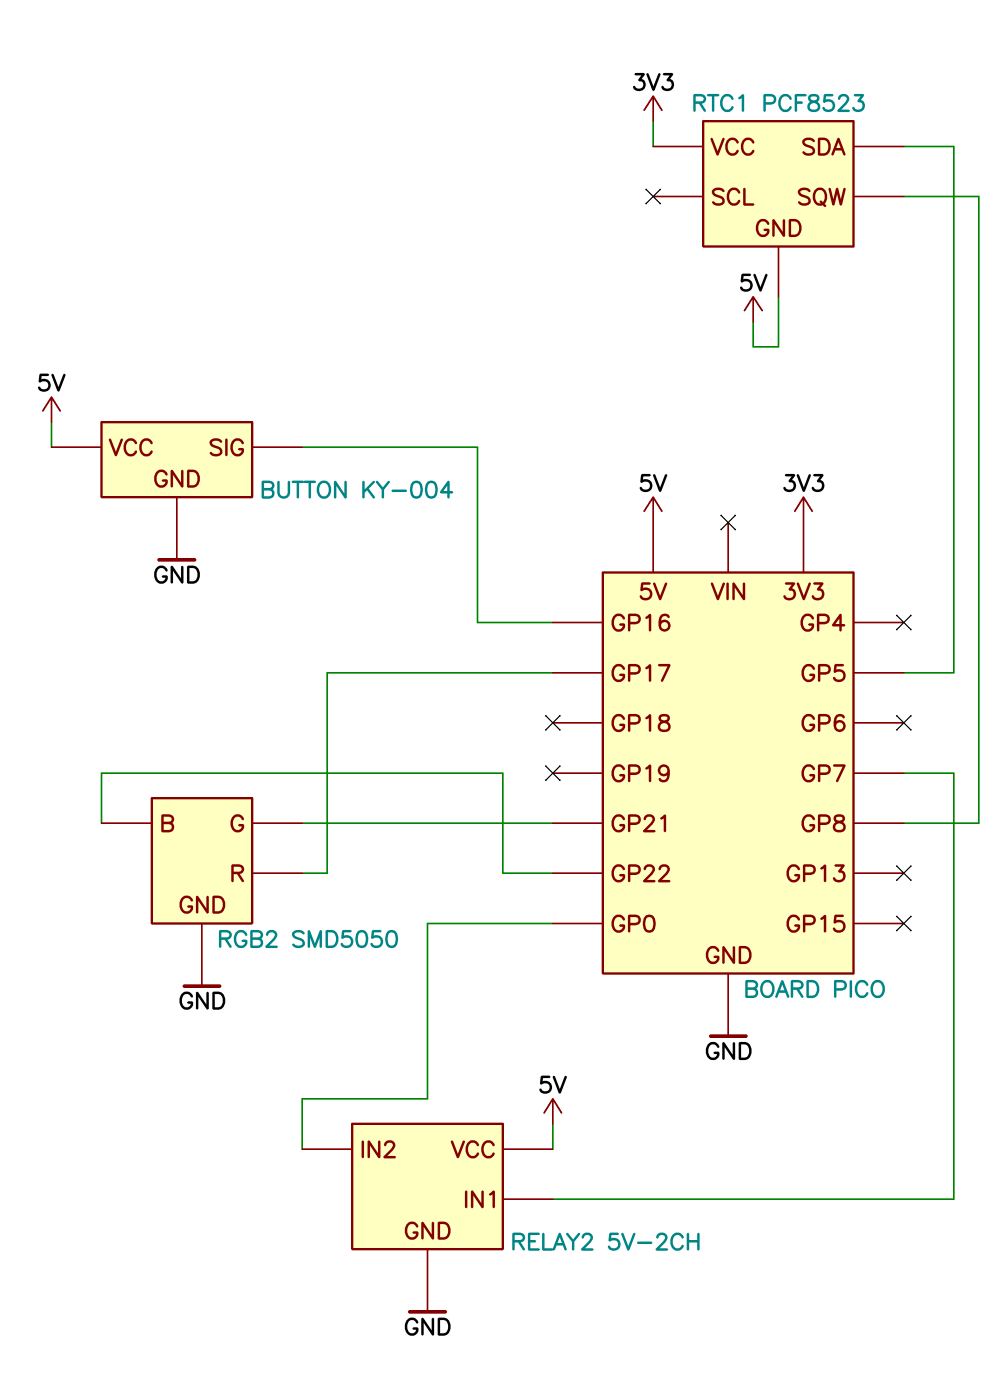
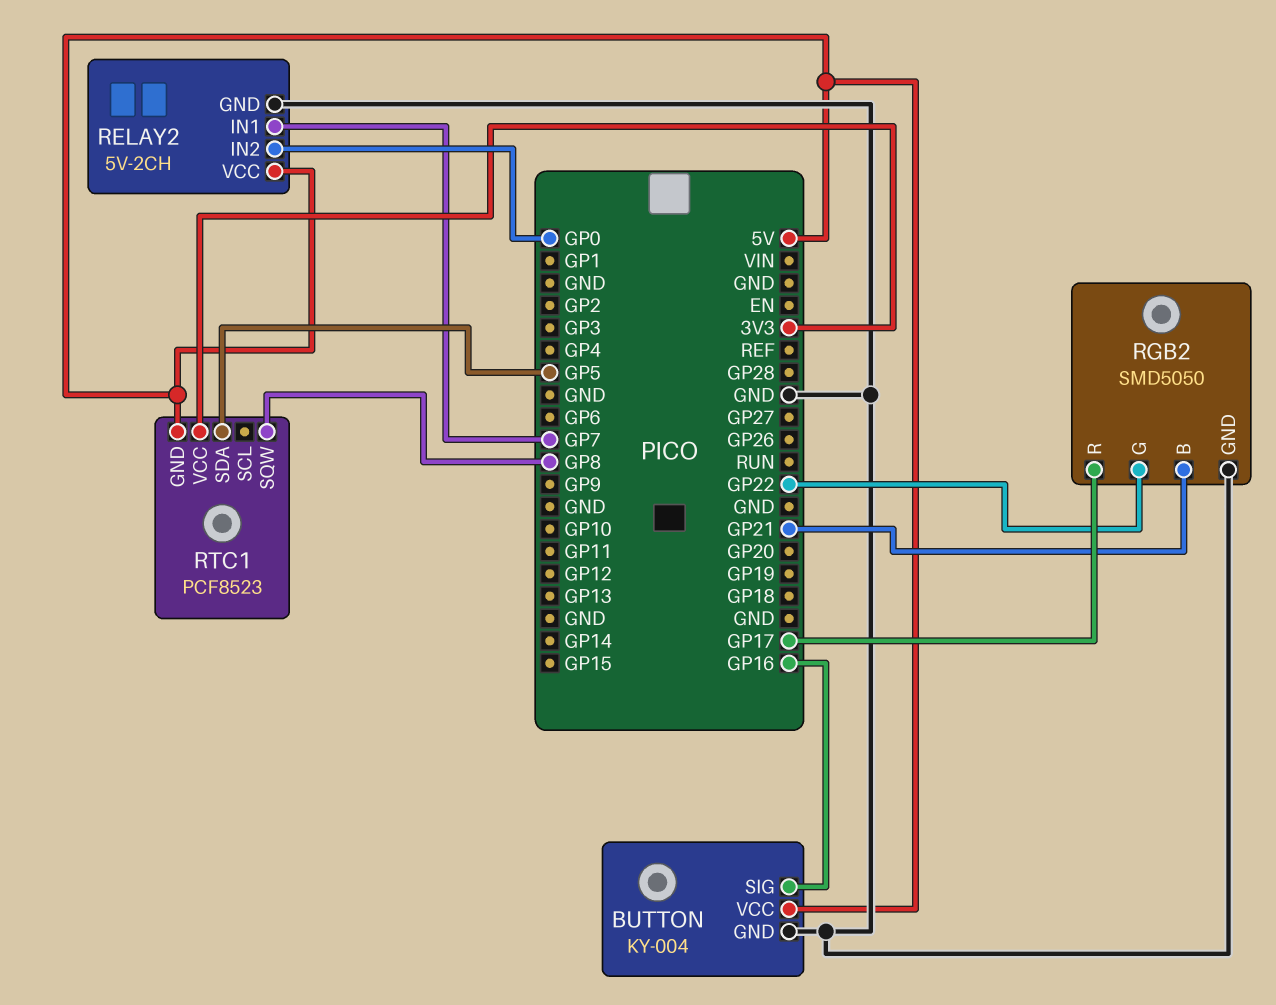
RGB2 pin B: GP22 -> GP21
RGB2 pin G: GP21 -> GP22

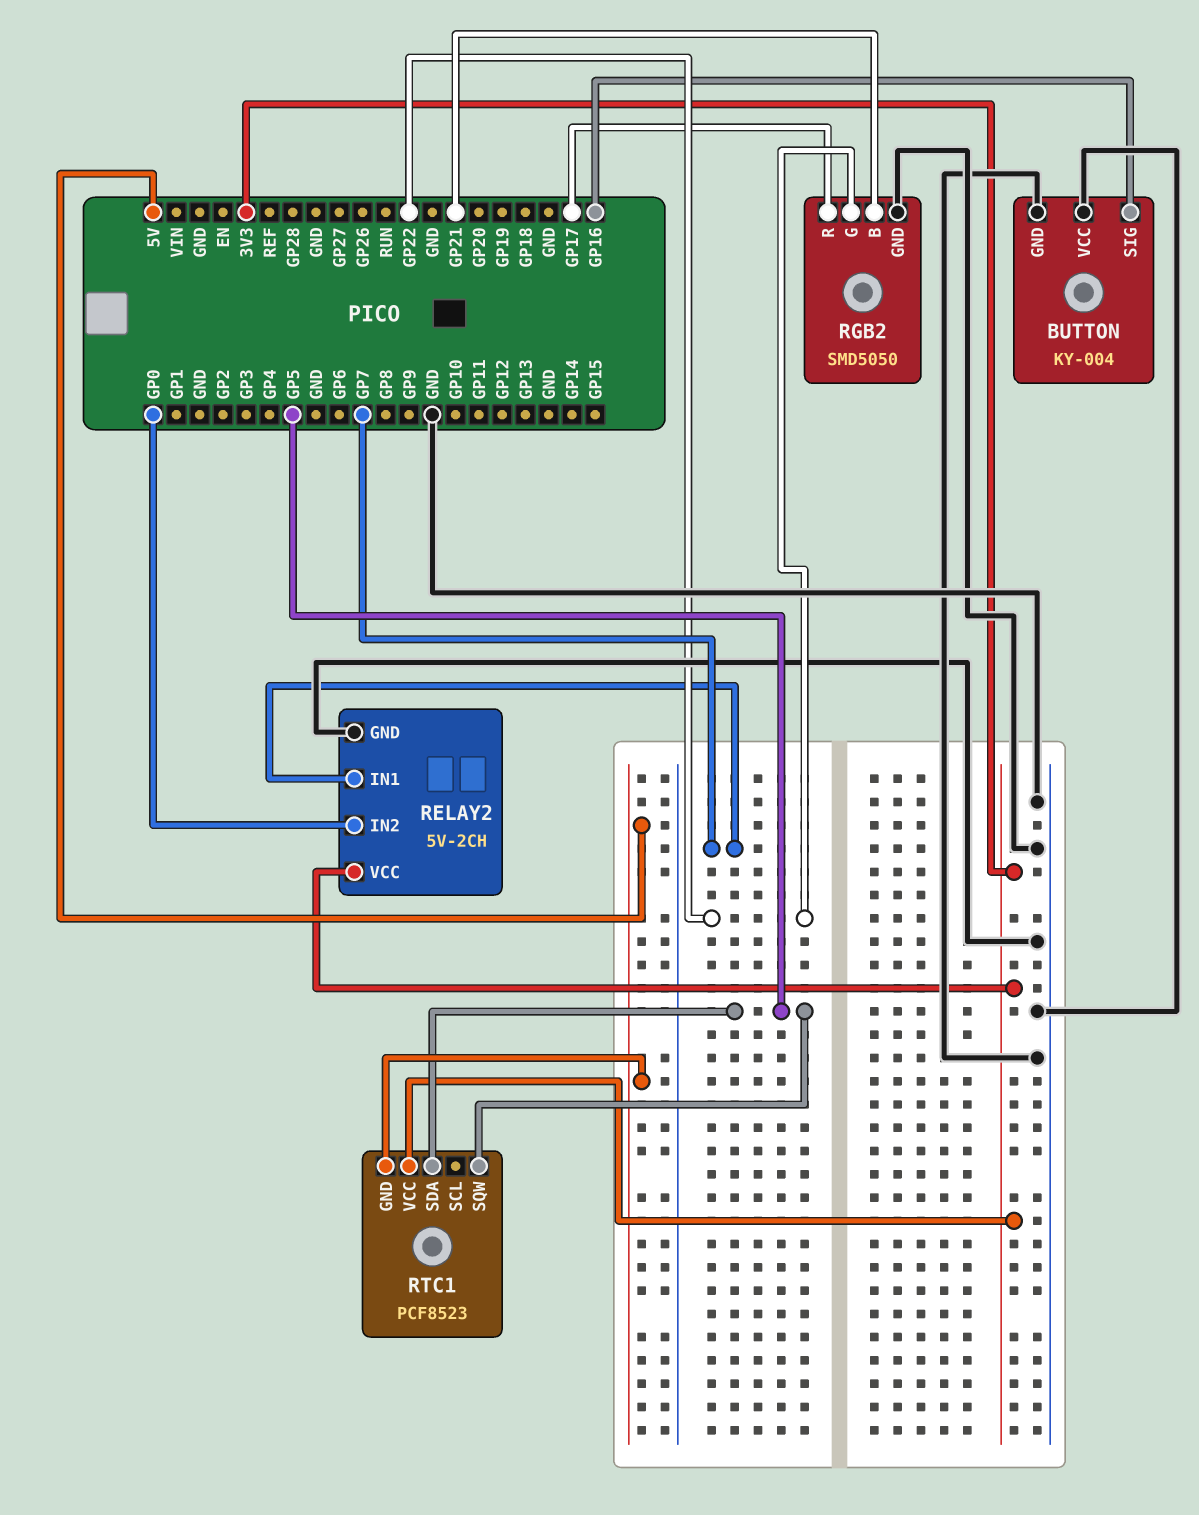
BUTTON pin VCC: 5V -> GND
RELAY2 pin VCC: 5V -> 3V3
RTC1 pin SQW: GP8 -> GP5

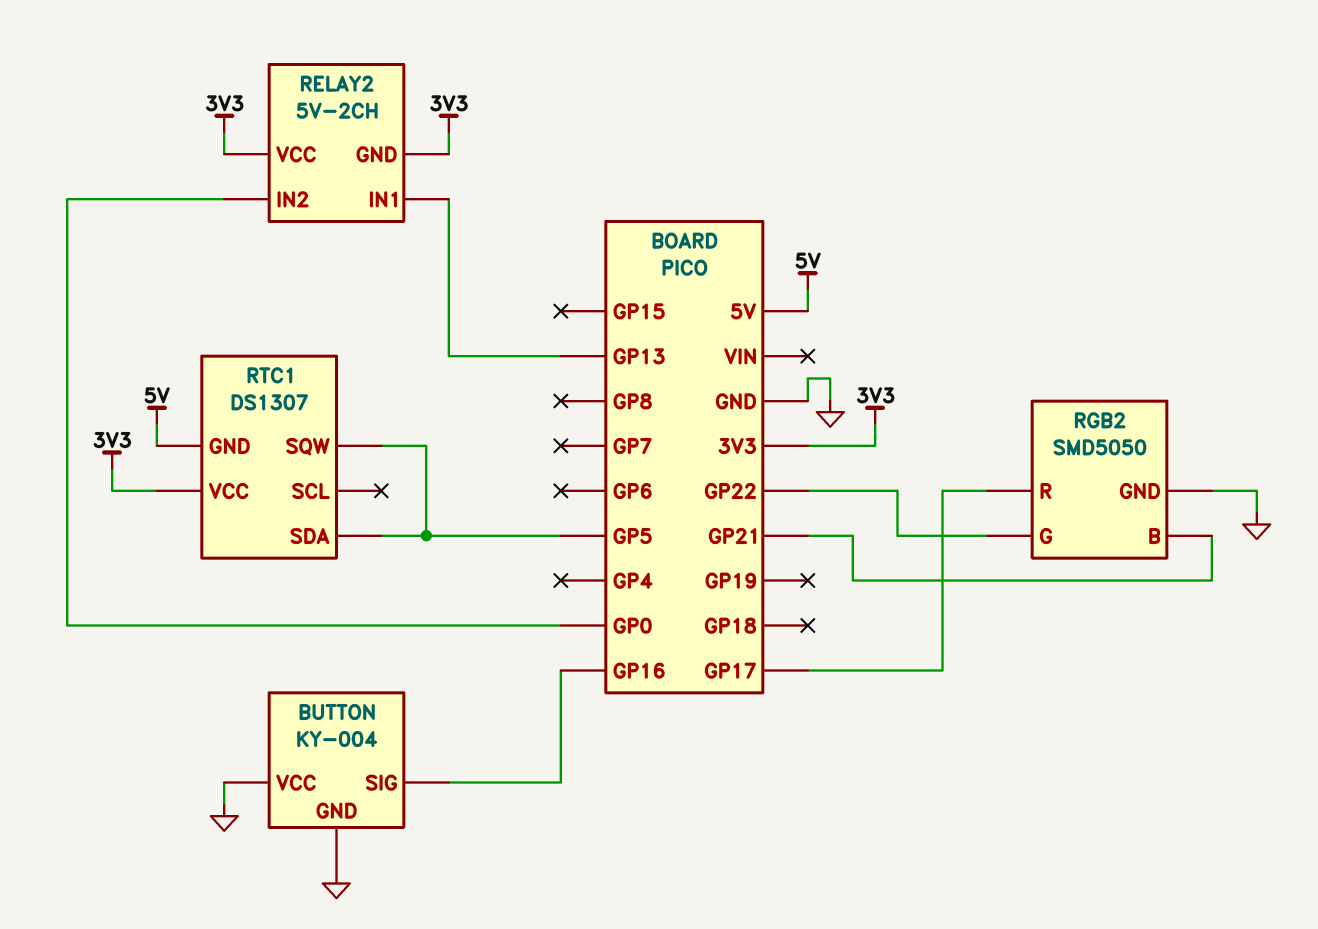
RELAY2 pin GND: GND -> 3V3
RELAY2 pin IN1: GP7 -> GP13
RTC1: PCF8523 -> DS1307

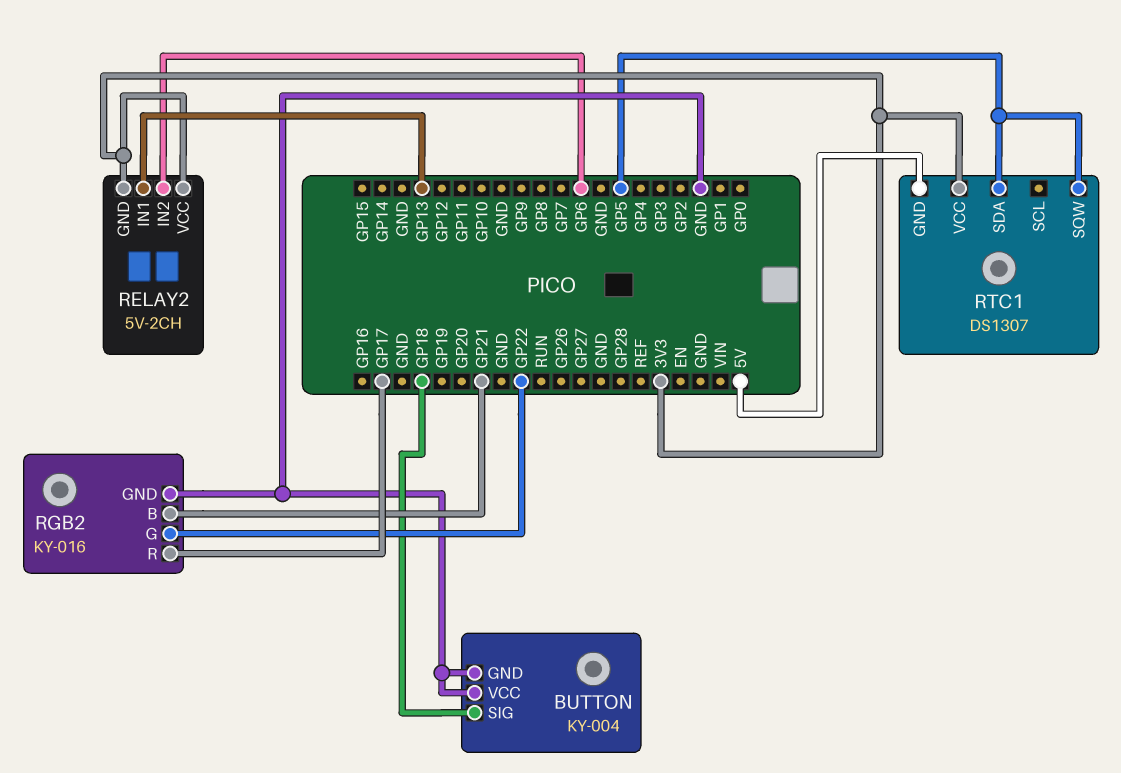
BUTTON pin SIG: GP16 -> GP18
RELAY2 pin IN2: GP0 -> GP6
RGB2: SMD5050 -> KY-016

